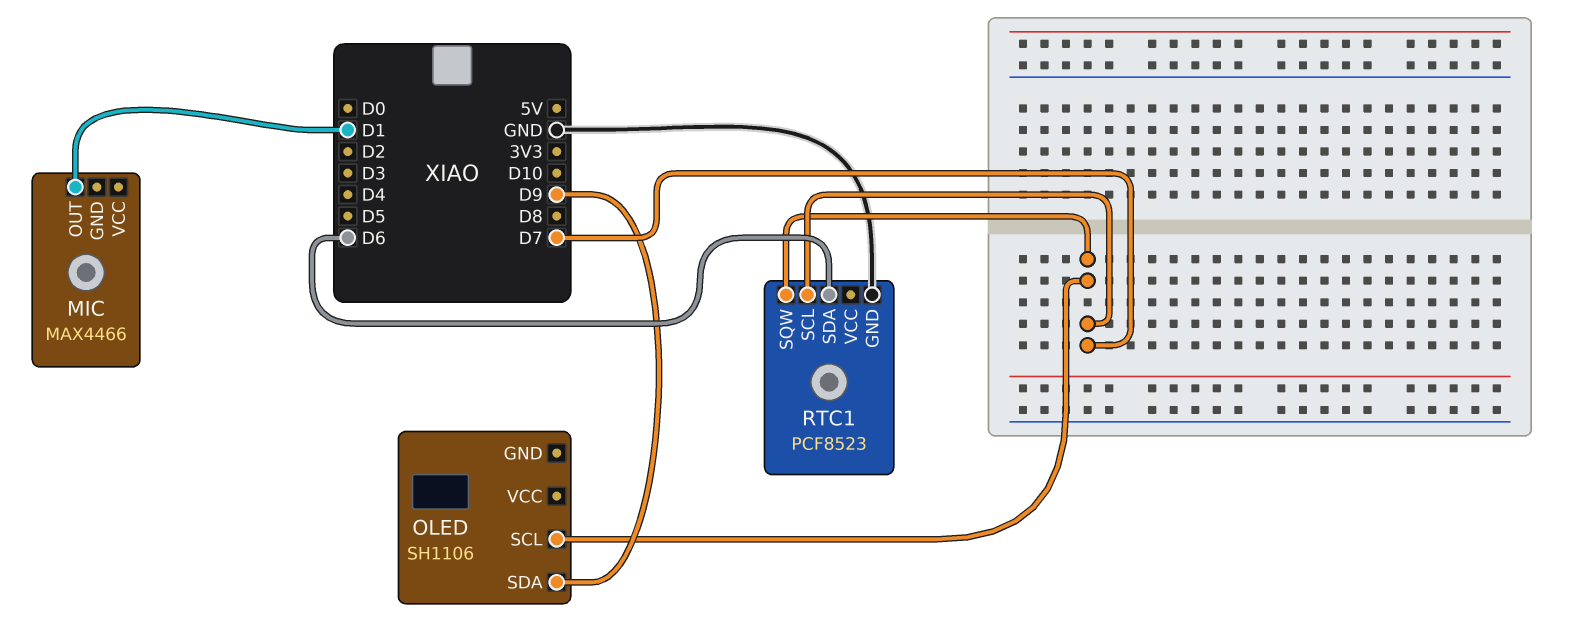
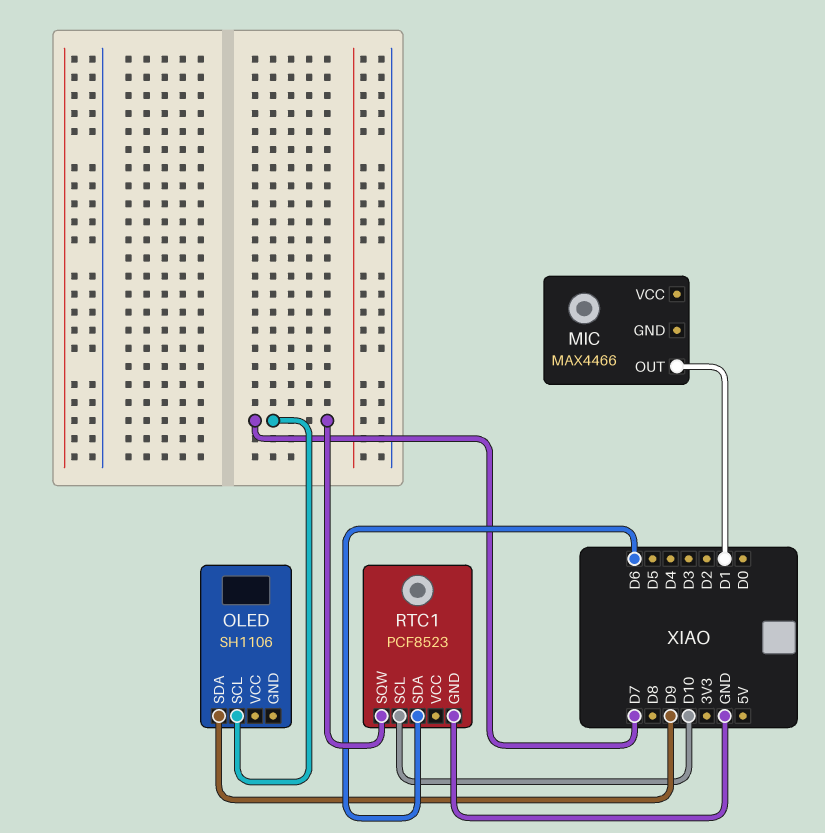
RTC1 pin SCL: D7 -> D10

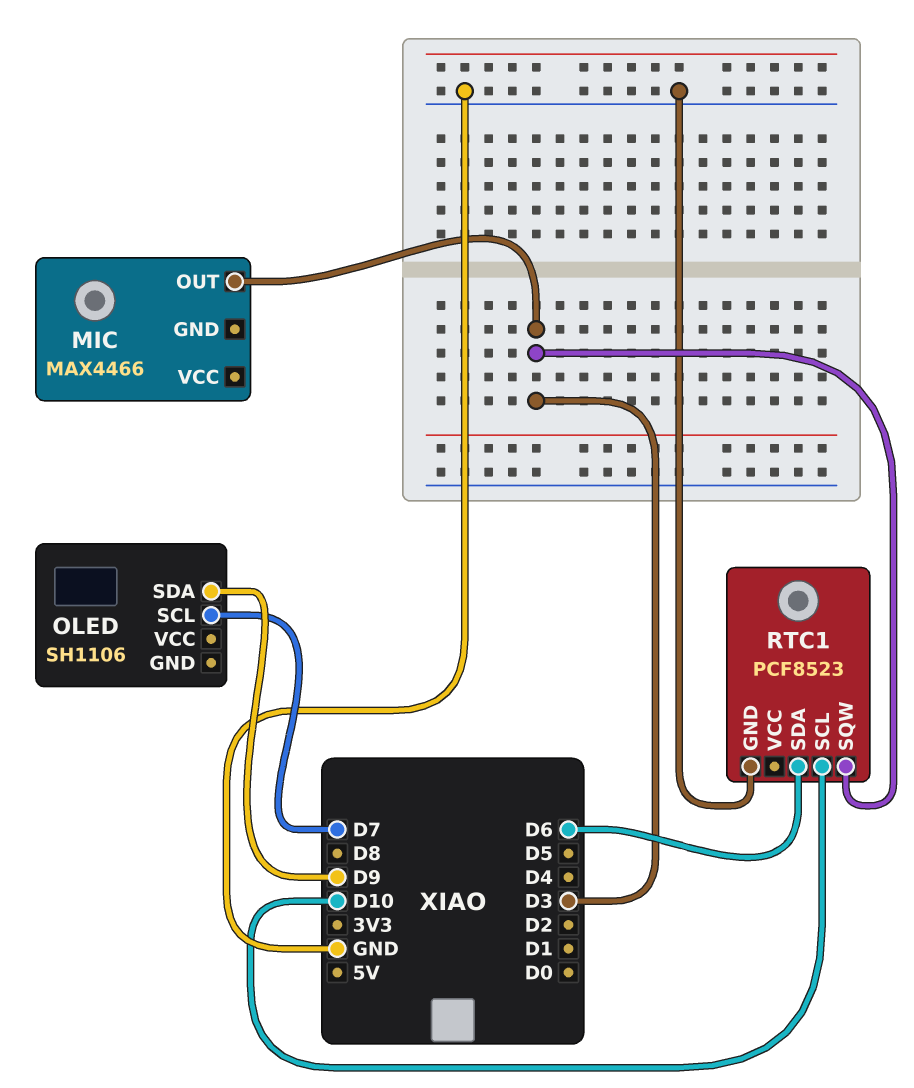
MIC pin OUT: D1 -> D3
RTC1 pin SQW: D7 -> D3

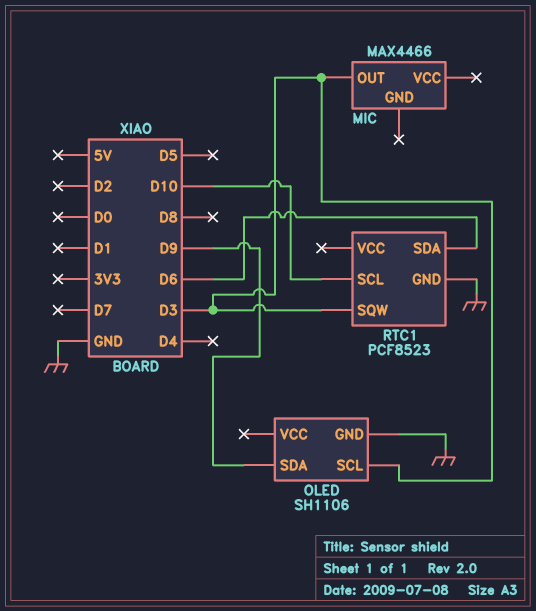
OLED pin GND: none -> GND
OLED pin SCL: D7 -> D3

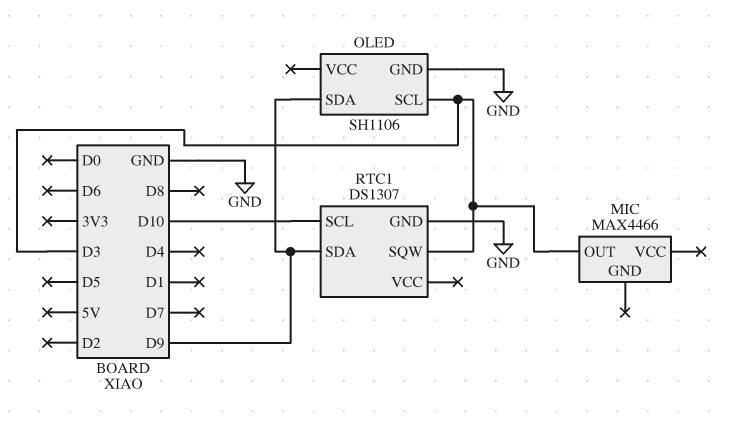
RTC1: PCF8523 -> DS1307
RTC1 pin SDA: D6 -> D9

